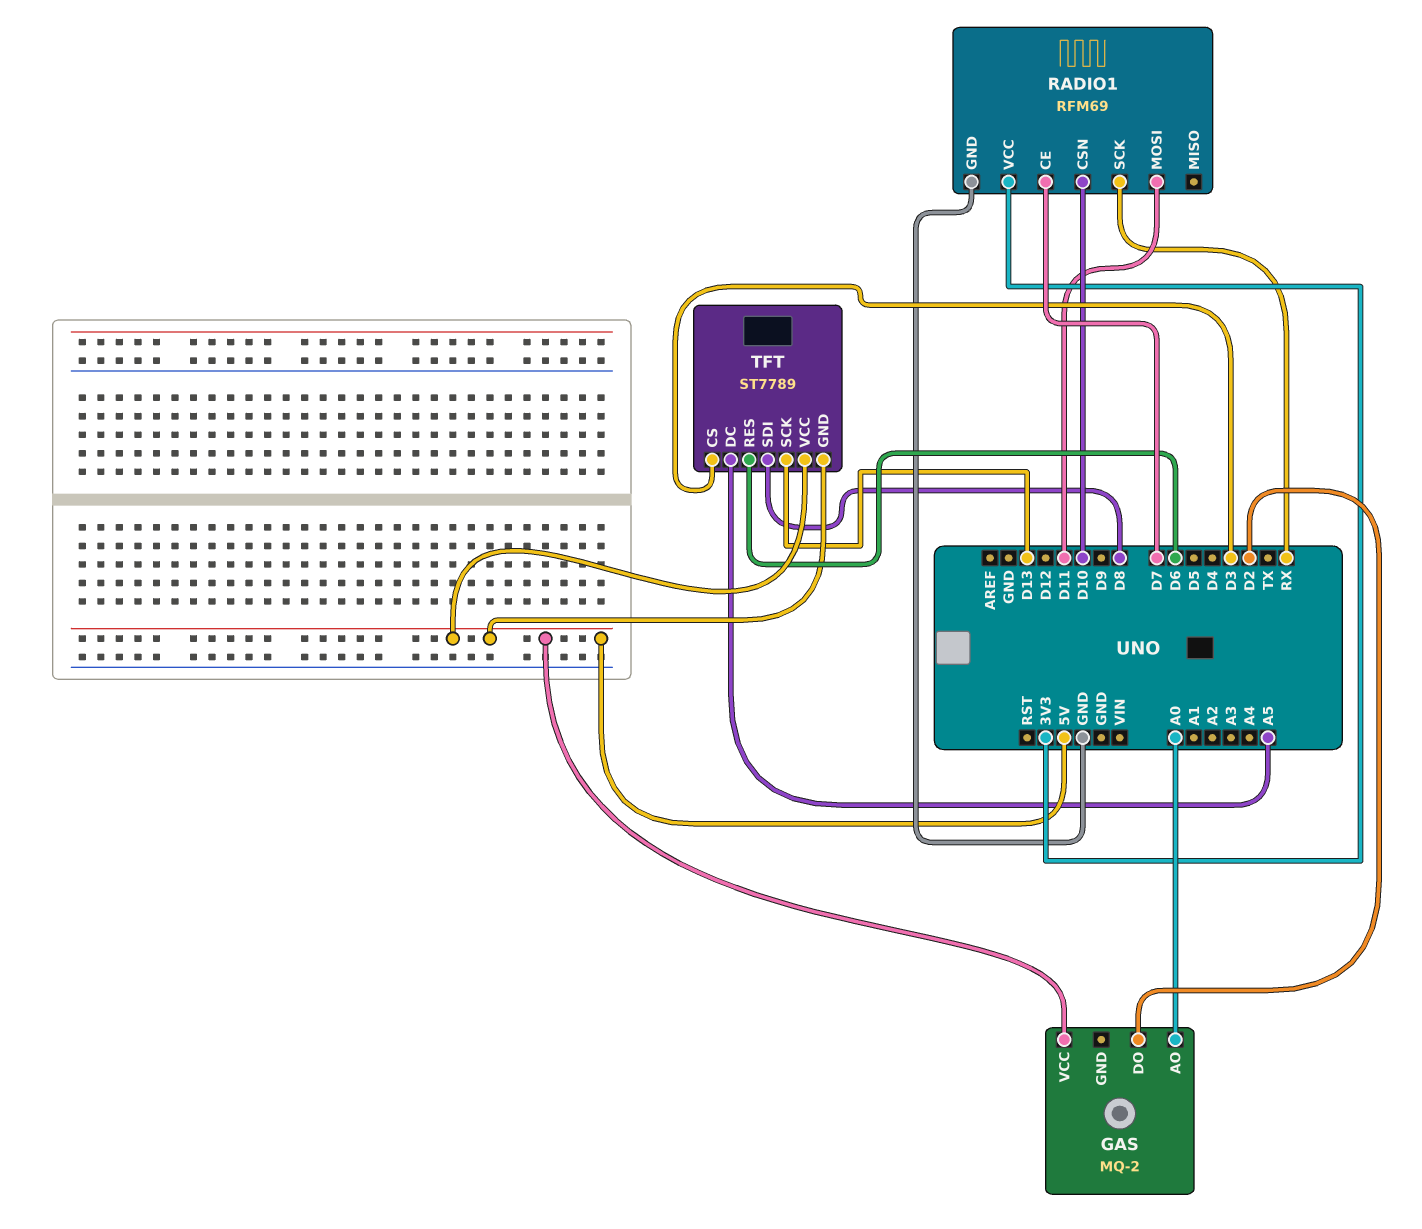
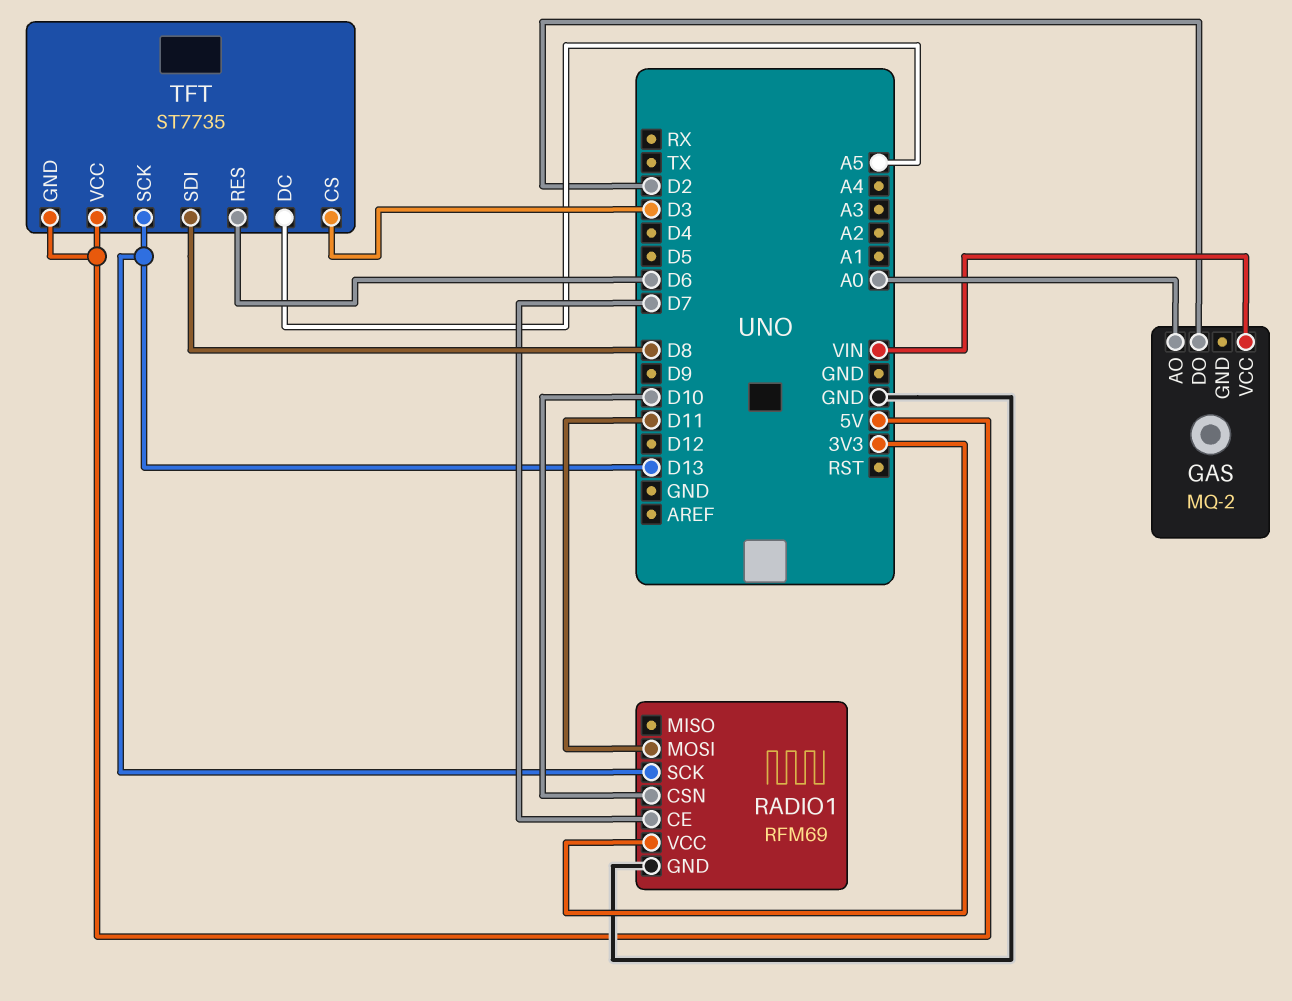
GAS pin VCC: 5V -> VIN
RADIO1 pin SCK: RX -> D13
TFT: ST7789 -> ST7735

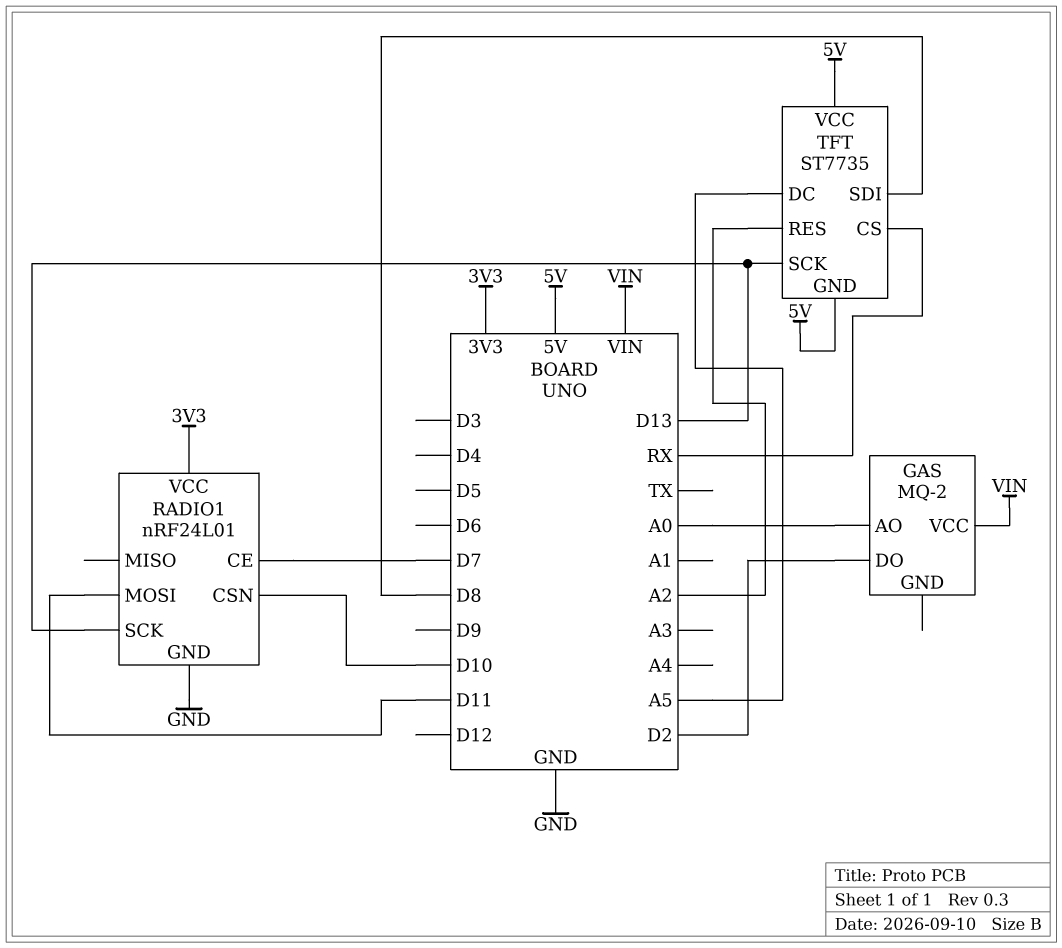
RADIO1: RFM69 -> nRF24L01
TFT pin CS: D3 -> RX
TFT pin RES: D6 -> A2

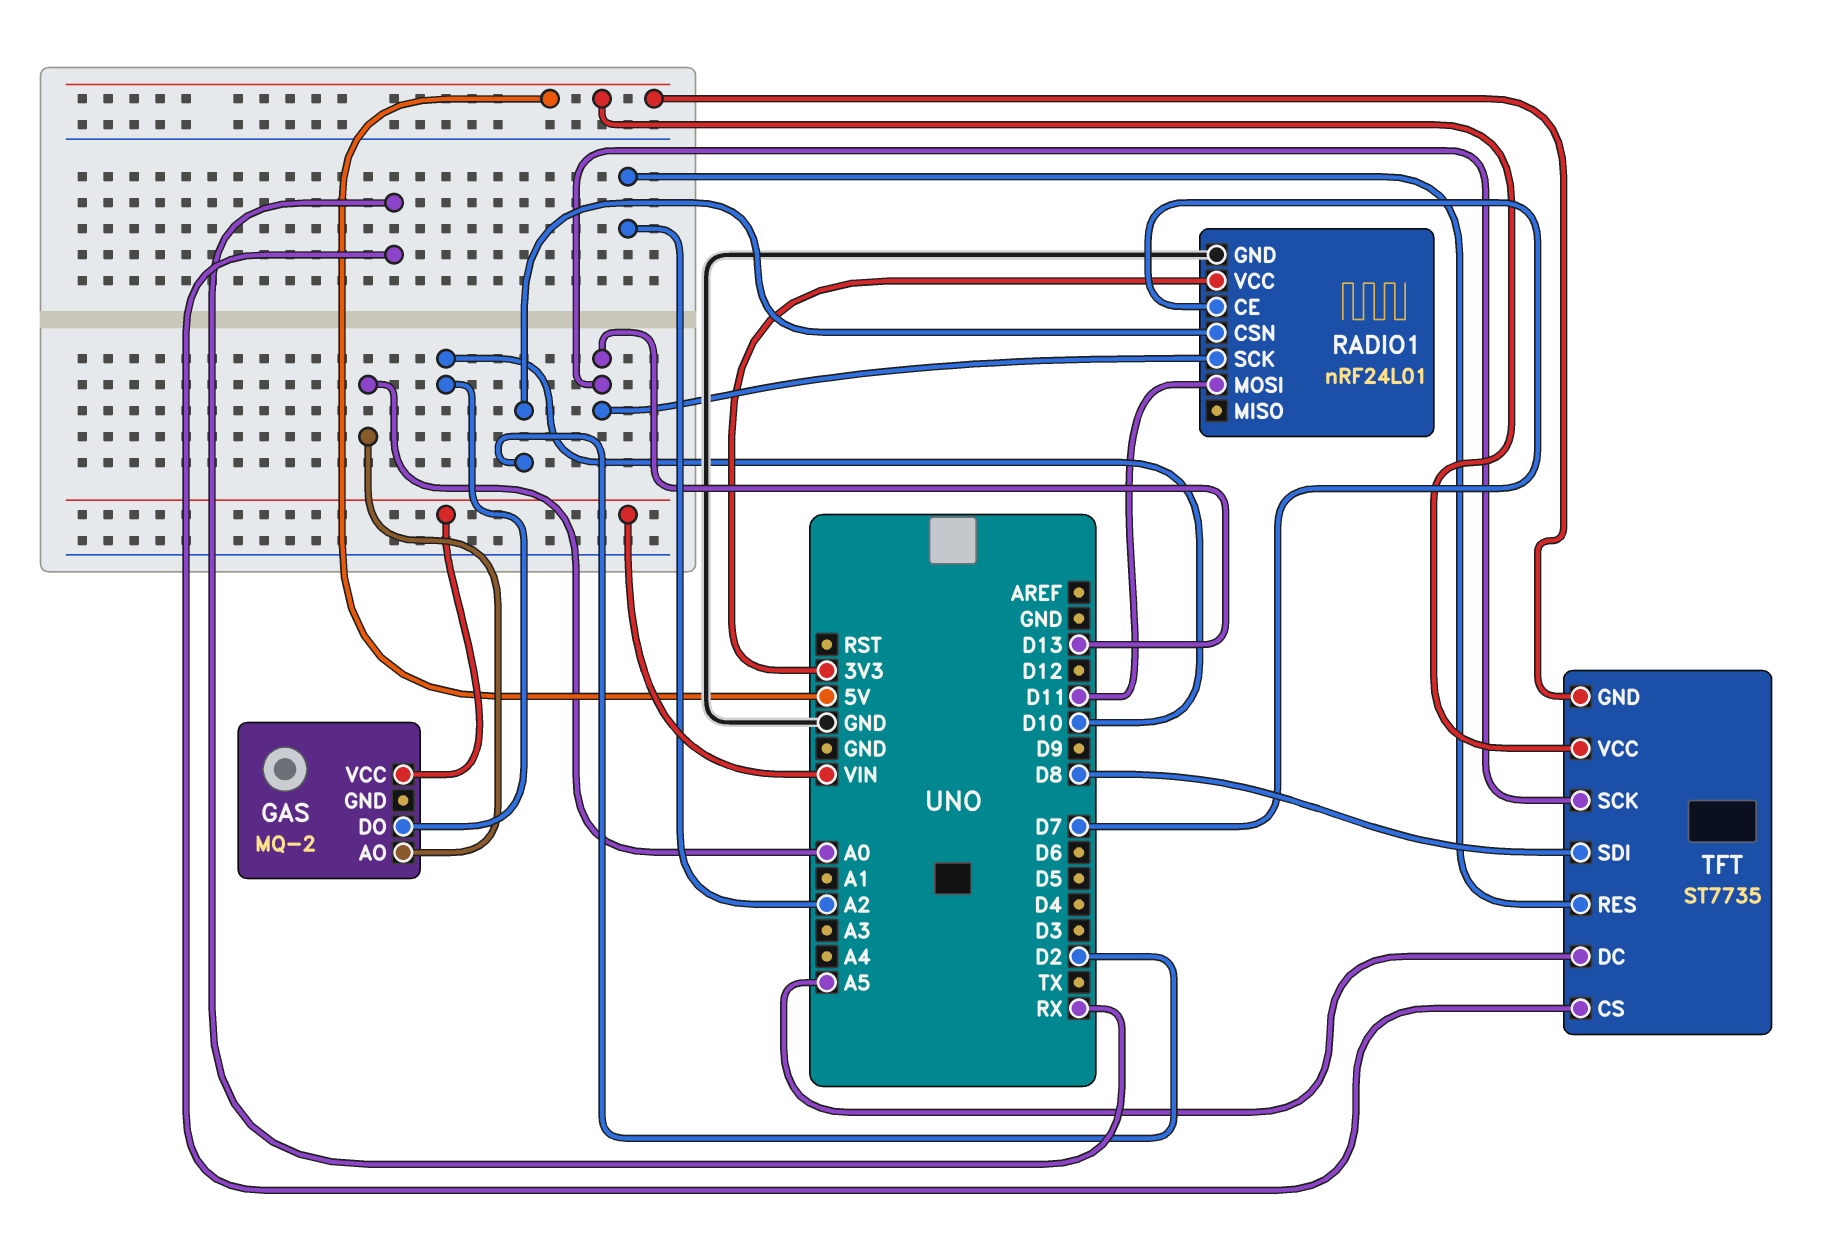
GAS pin DO: D2 -> D10
RADIO1 pin CSN: D10 -> D2

